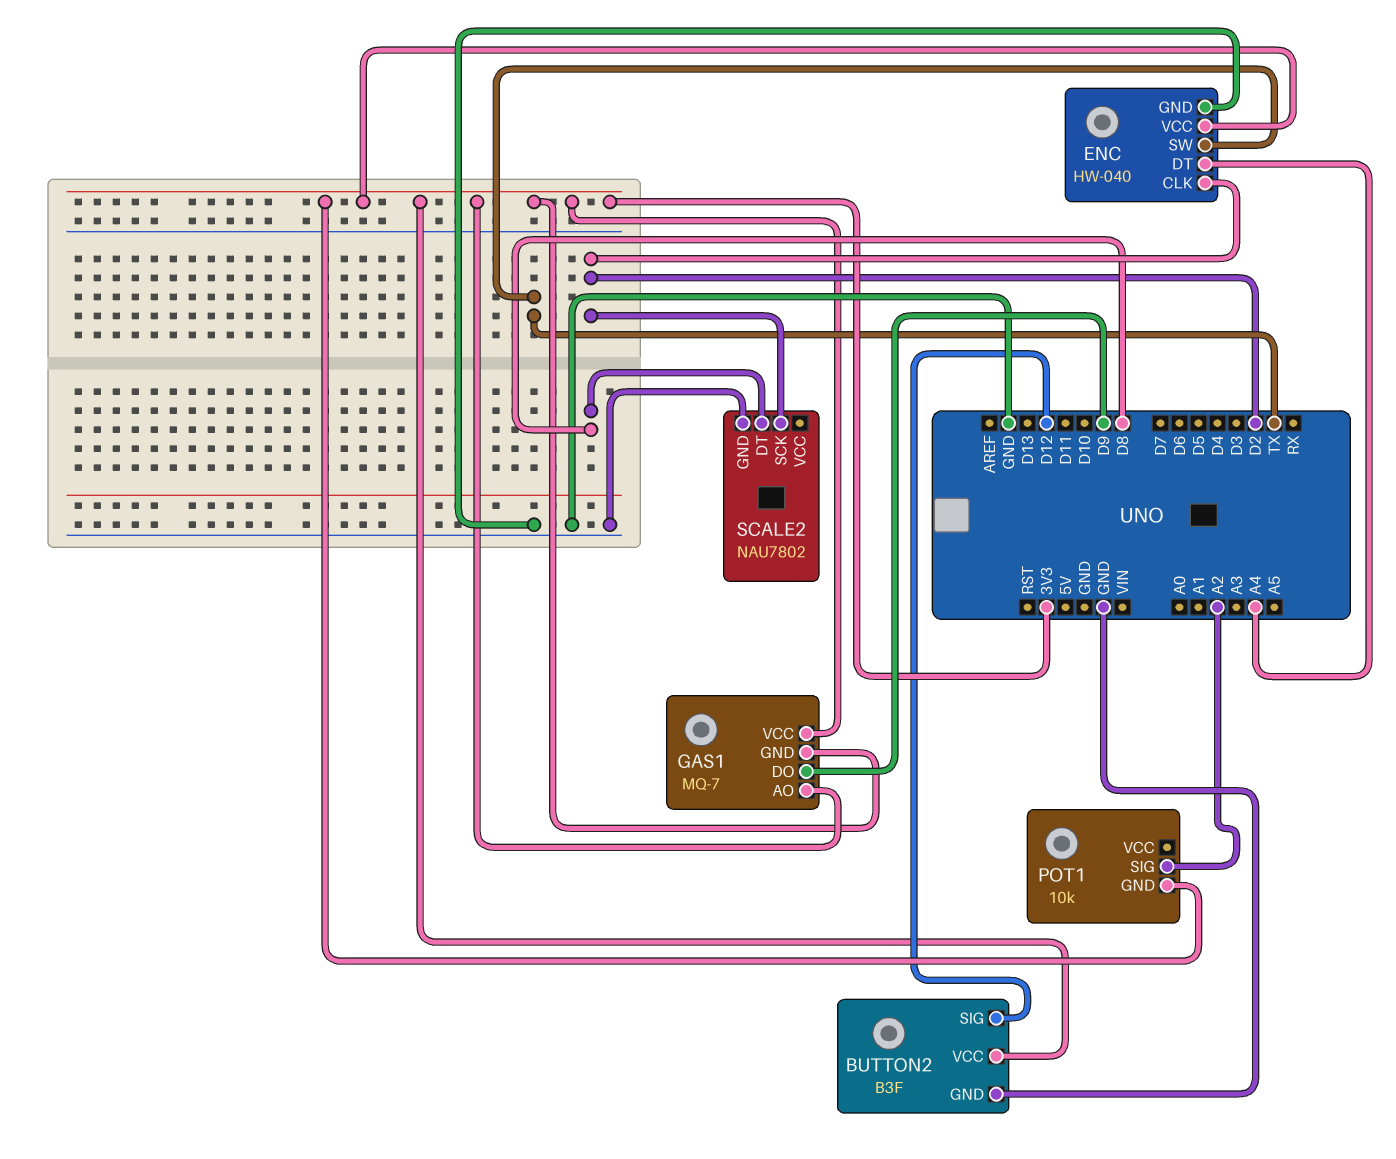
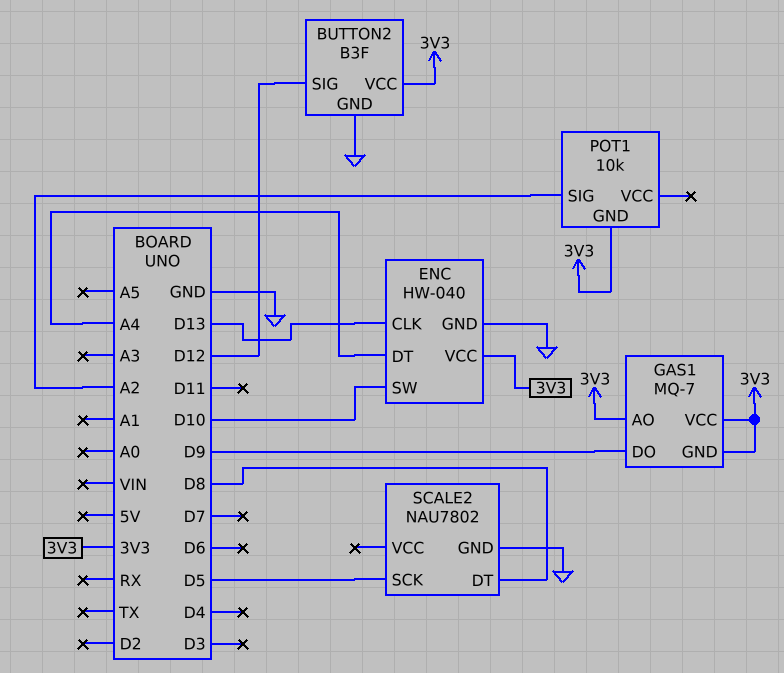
ENC pin CLK: D2 -> D13
ENC pin SW: TX -> D10
SCALE2 pin SCK: D2 -> D5

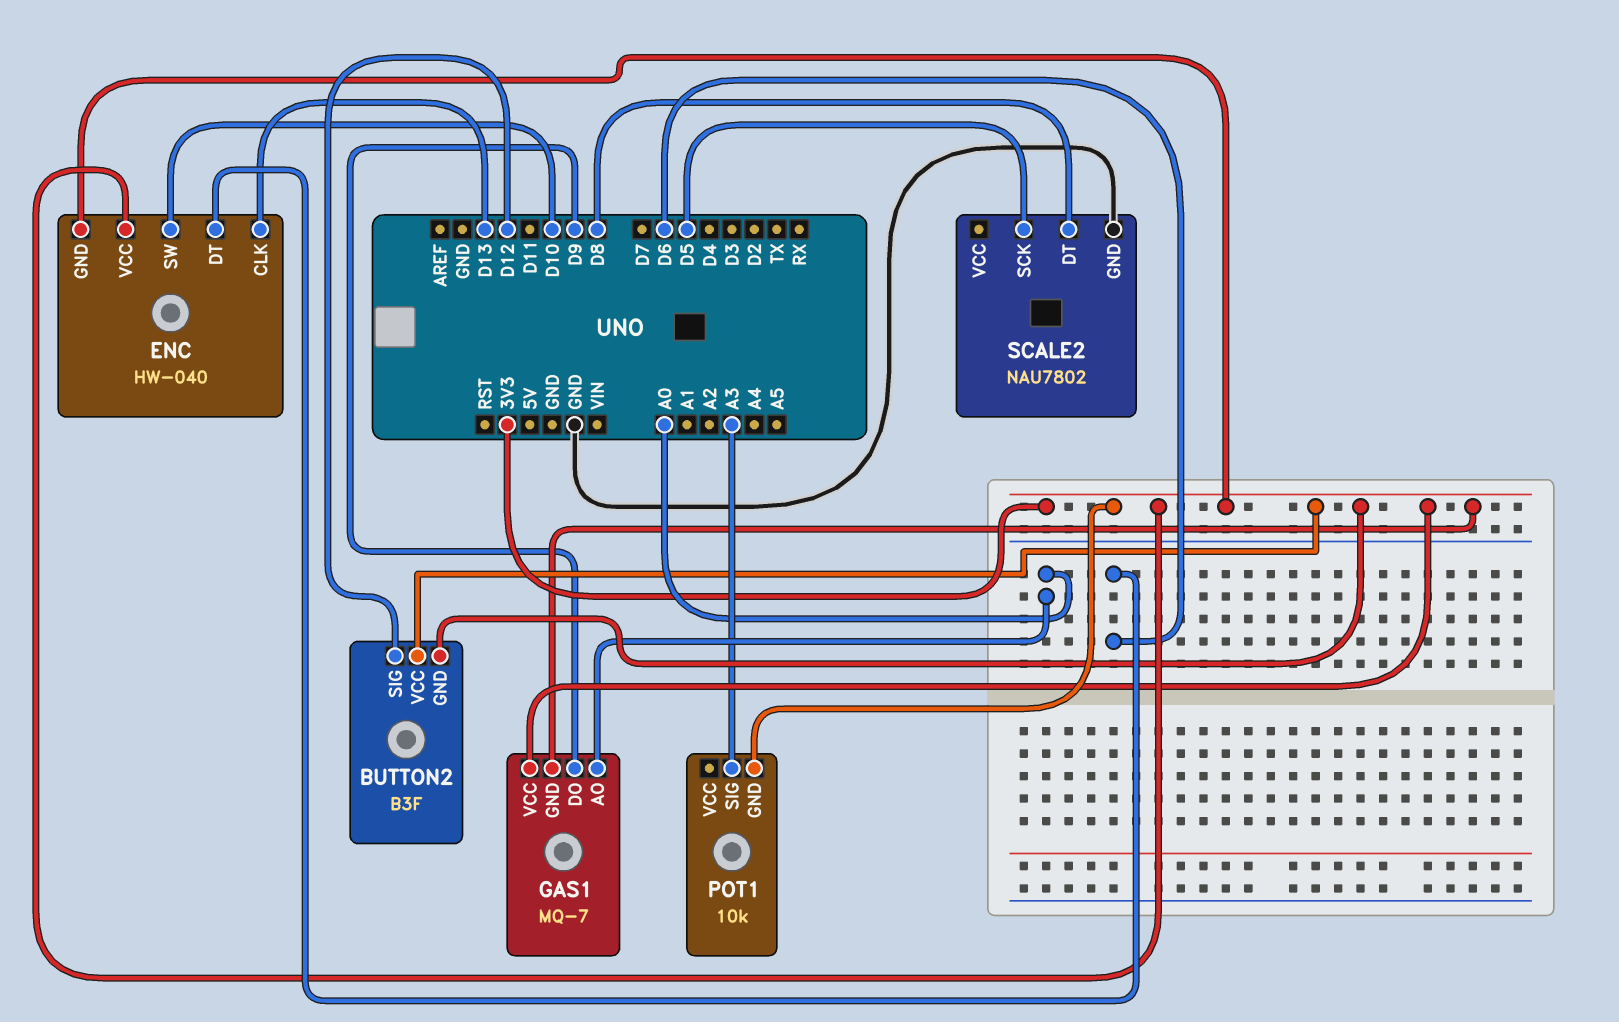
BUTTON2 pin GND: GND -> 3V3
ENC pin DT: A4 -> D6
ENC pin GND: GND -> 3V3
GAS1 pin AO: 3V3 -> A0
POT1 pin SIG: A2 -> A3

